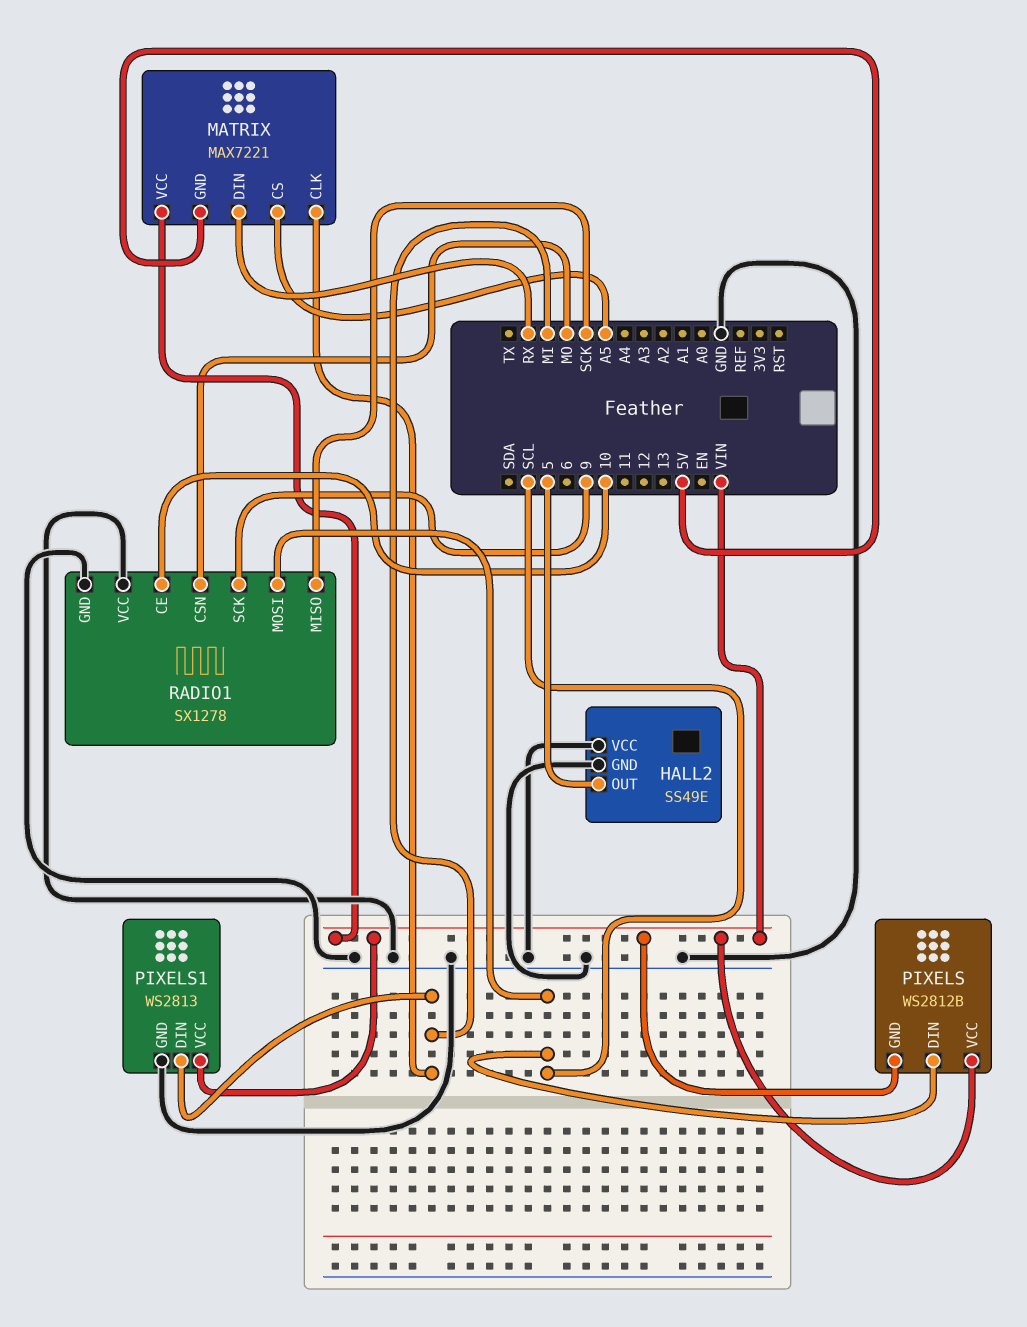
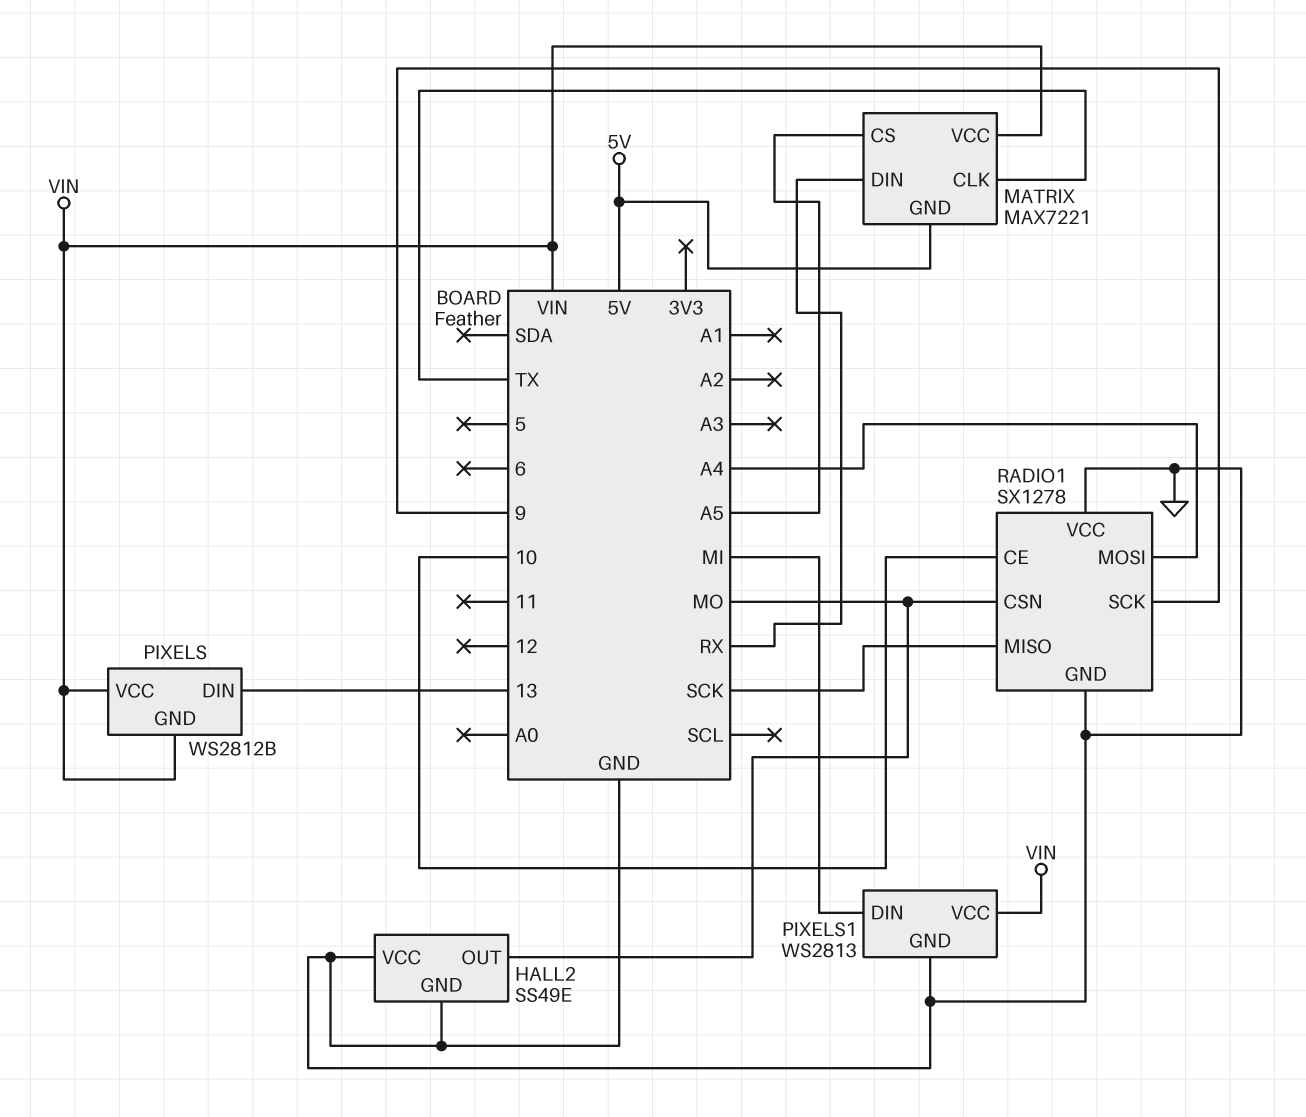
HALL2 pin OUT: 5 -> MO
MATRIX pin CLK: MI -> TX
PIXELS pin DIN: SCL -> 13
RADIO1 pin MOSI: SCL -> A4

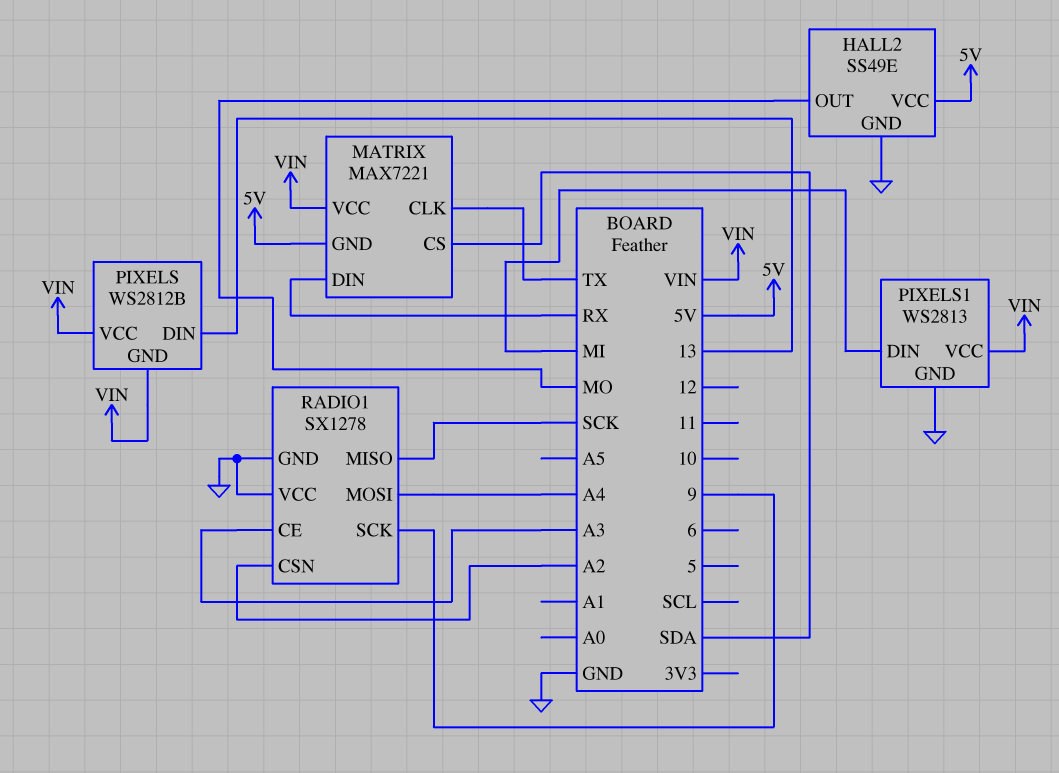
HALL2 pin VCC: GND -> 5V
MATRIX pin CS: A5 -> SDA
RADIO1 pin CE: 10 -> A3
RADIO1 pin CSN: MO -> A2

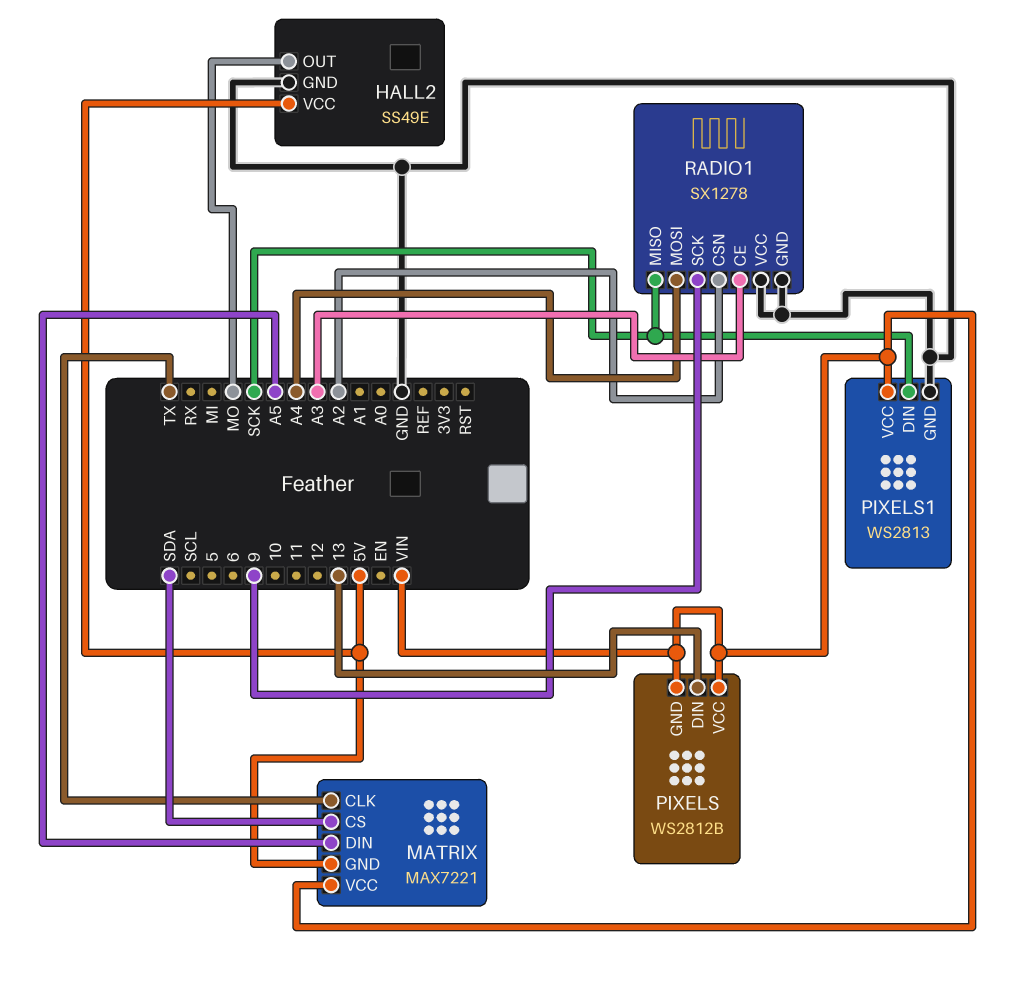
MATRIX pin DIN: RX -> A5
PIXELS1 pin DIN: MI -> SCK

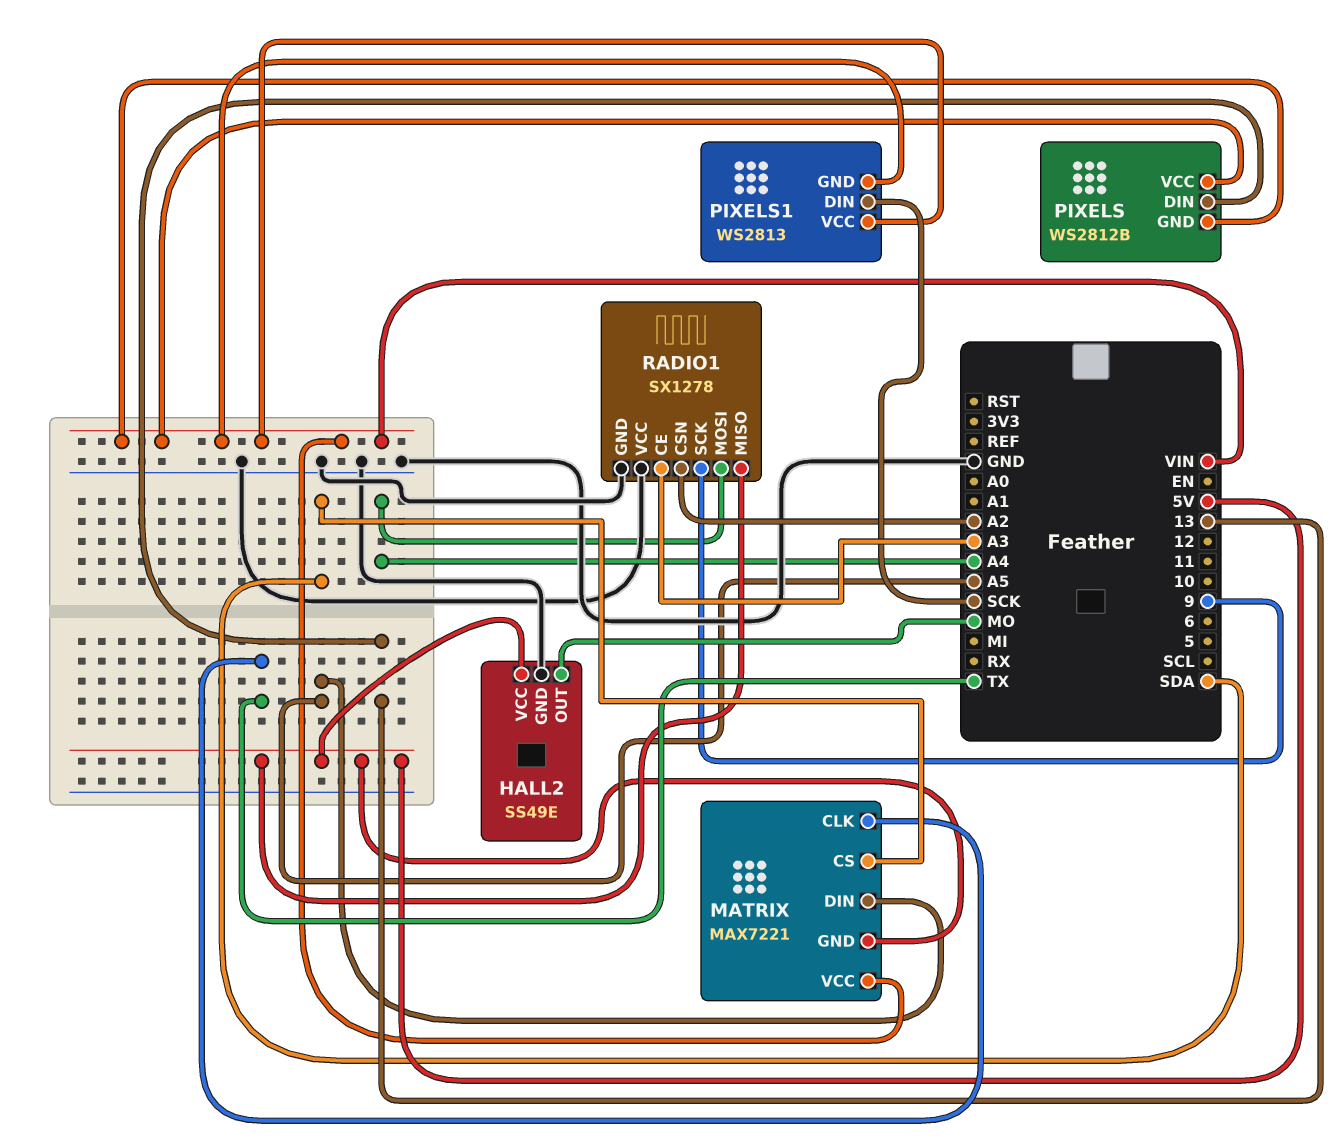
PIXELS1 pin GND: GND -> VIN
RADIO1 pin MISO: SCK -> 5V

